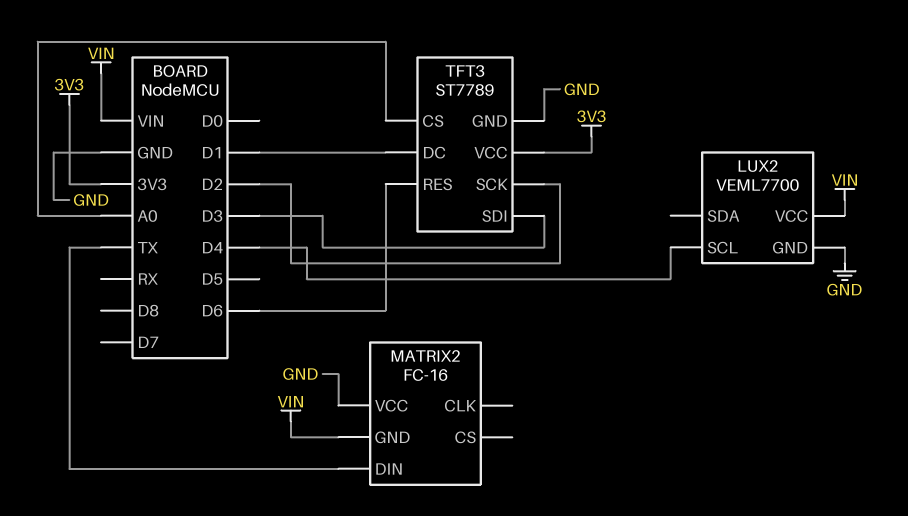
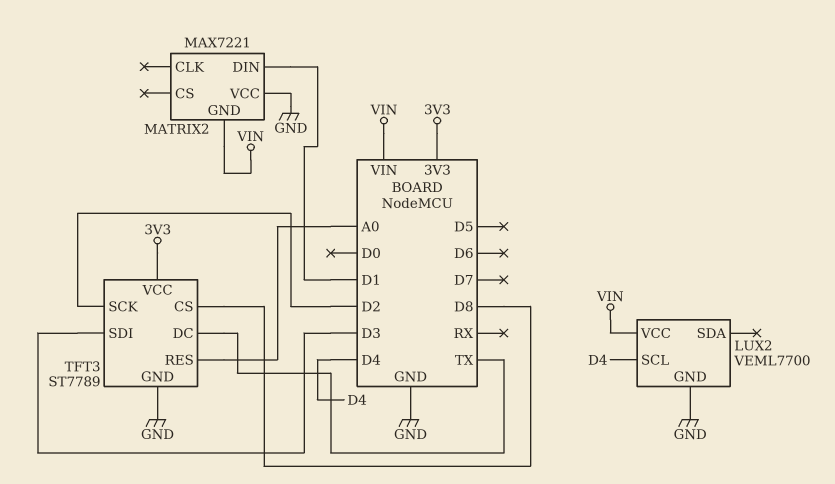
MATRIX2: FC-16 -> MAX7221
MATRIX2 pin DIN: TX -> D1
TFT3 pin CS: A0 -> D8
TFT3 pin DC: D1 -> TX
TFT3 pin RES: D6 -> A0

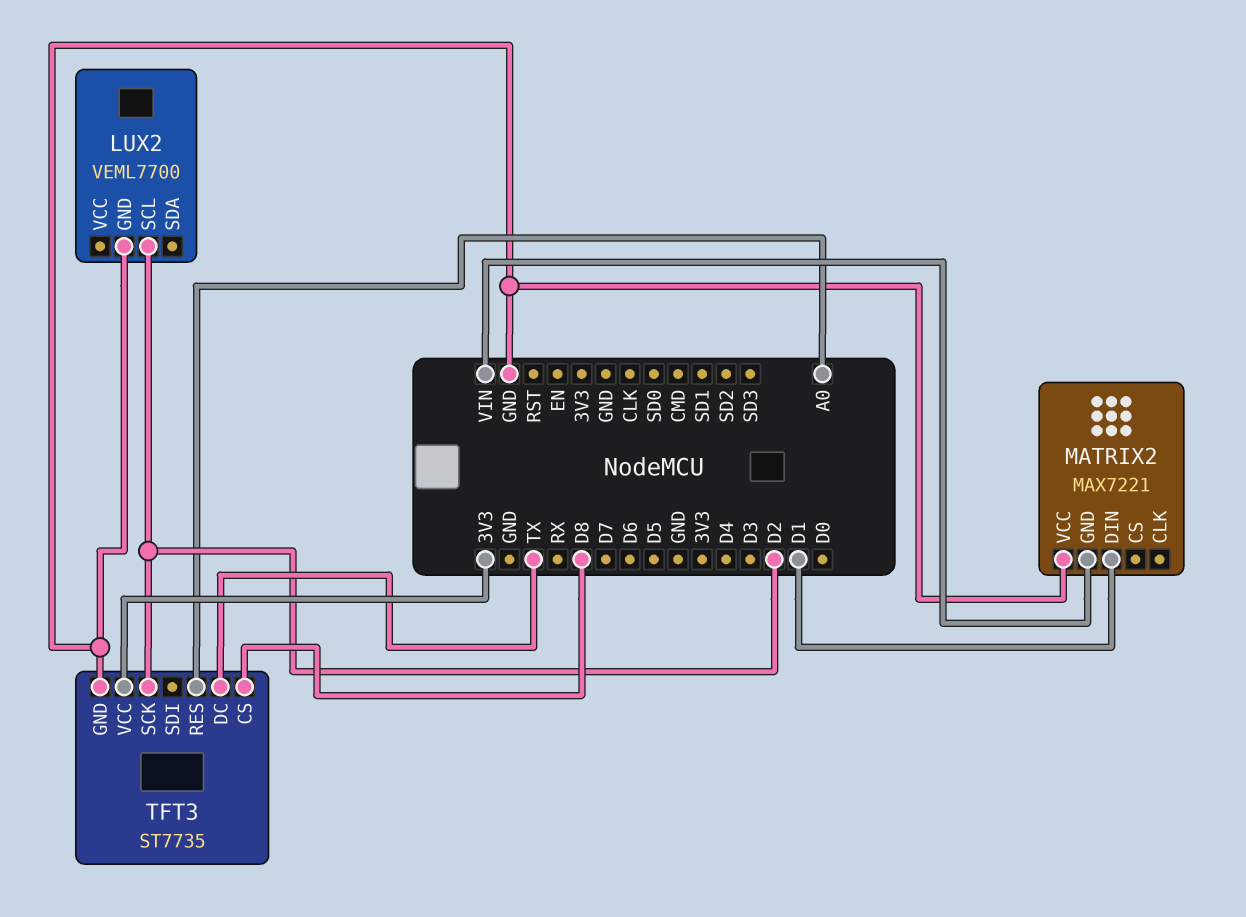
LUX2 pin SCL: D4 -> D2
LUX2 pin VCC: VIN -> none
TFT3: ST7789 -> ST7735
TFT3 pin SDI: D3 -> none

